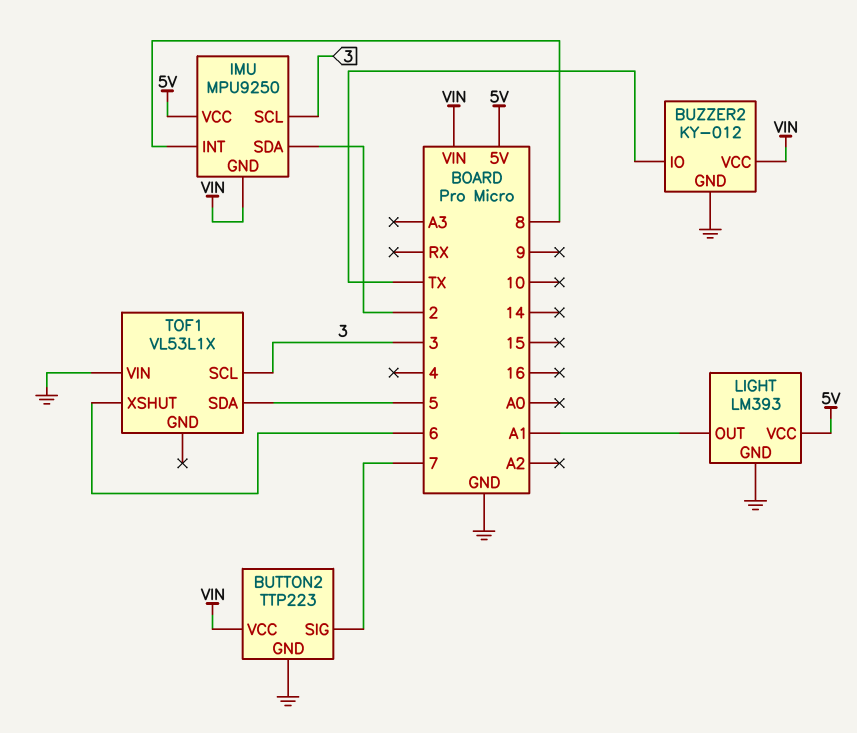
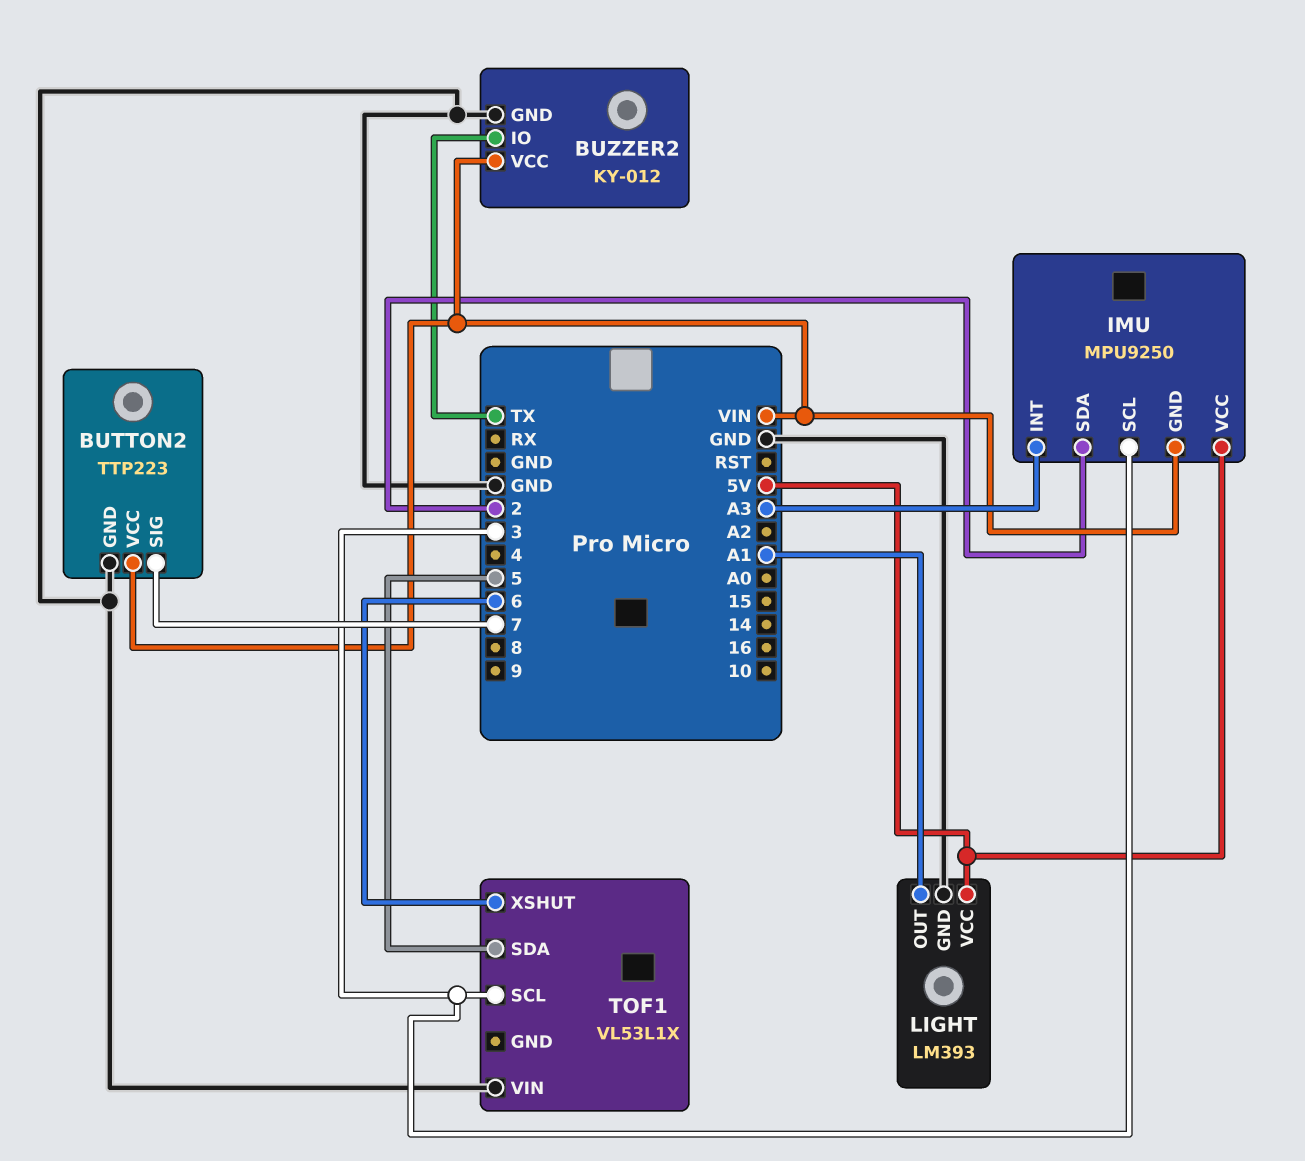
IMU pin INT: 8 -> A3

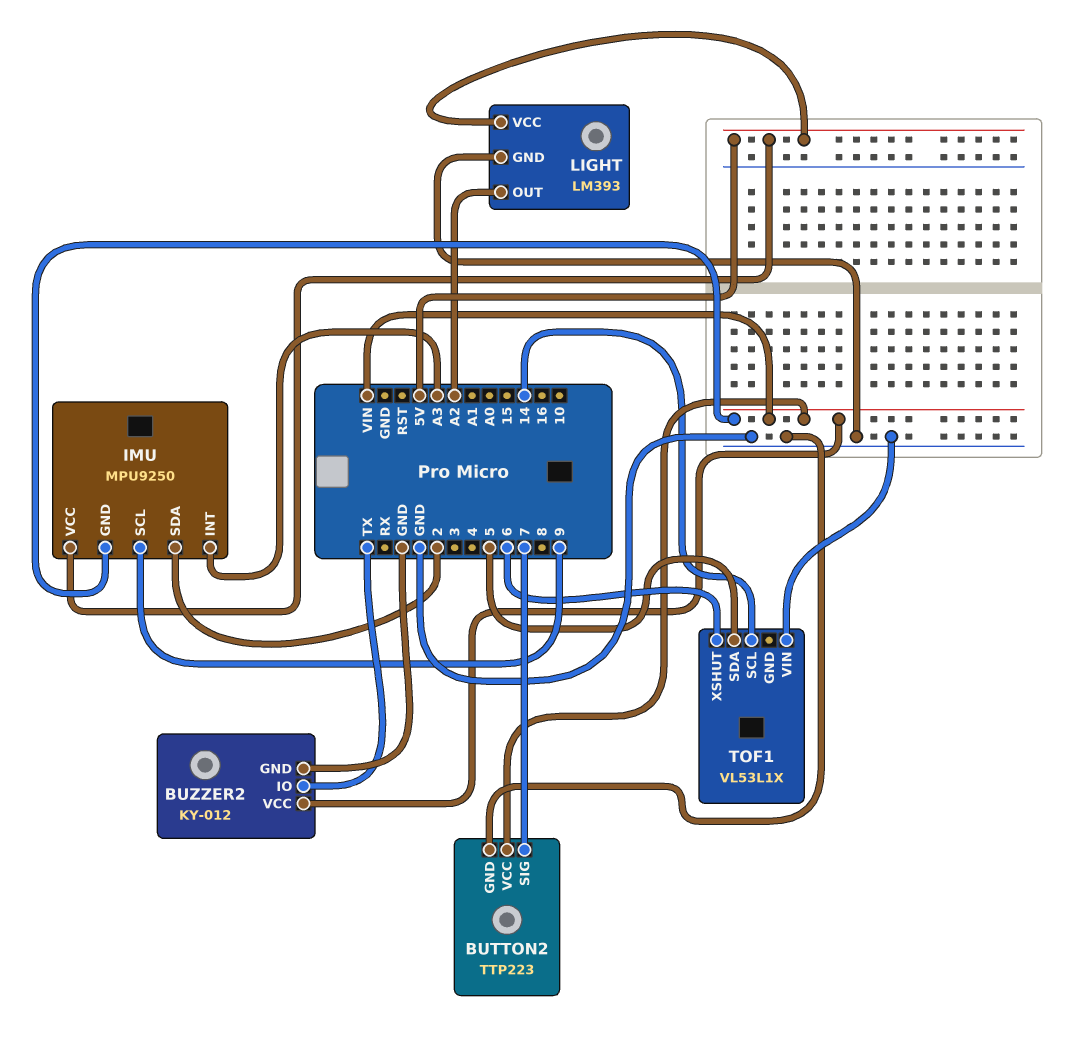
IMU pin SCL: 3 -> 9
LIGHT pin OUT: A1 -> A2
TOF1 pin SCL: 3 -> 14

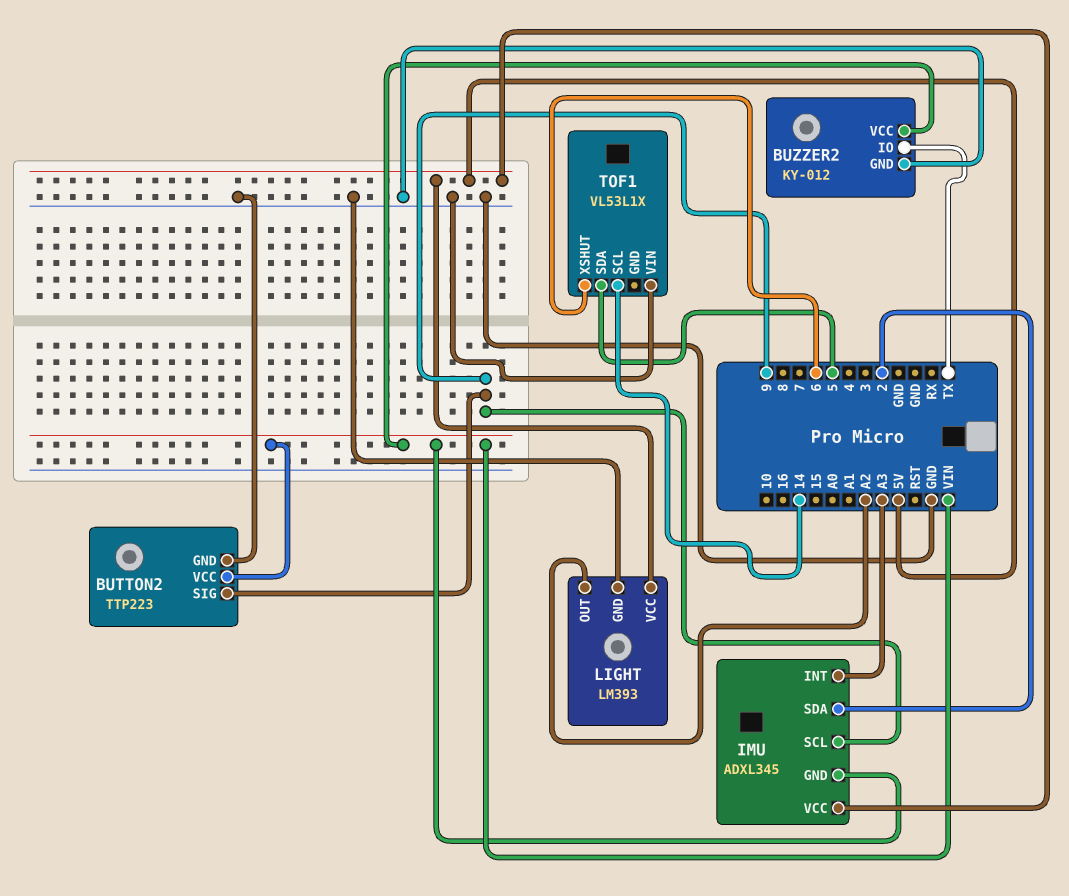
BUTTON2 pin SIG: 7 -> 9
IMU: MPU9250 -> ADXL345

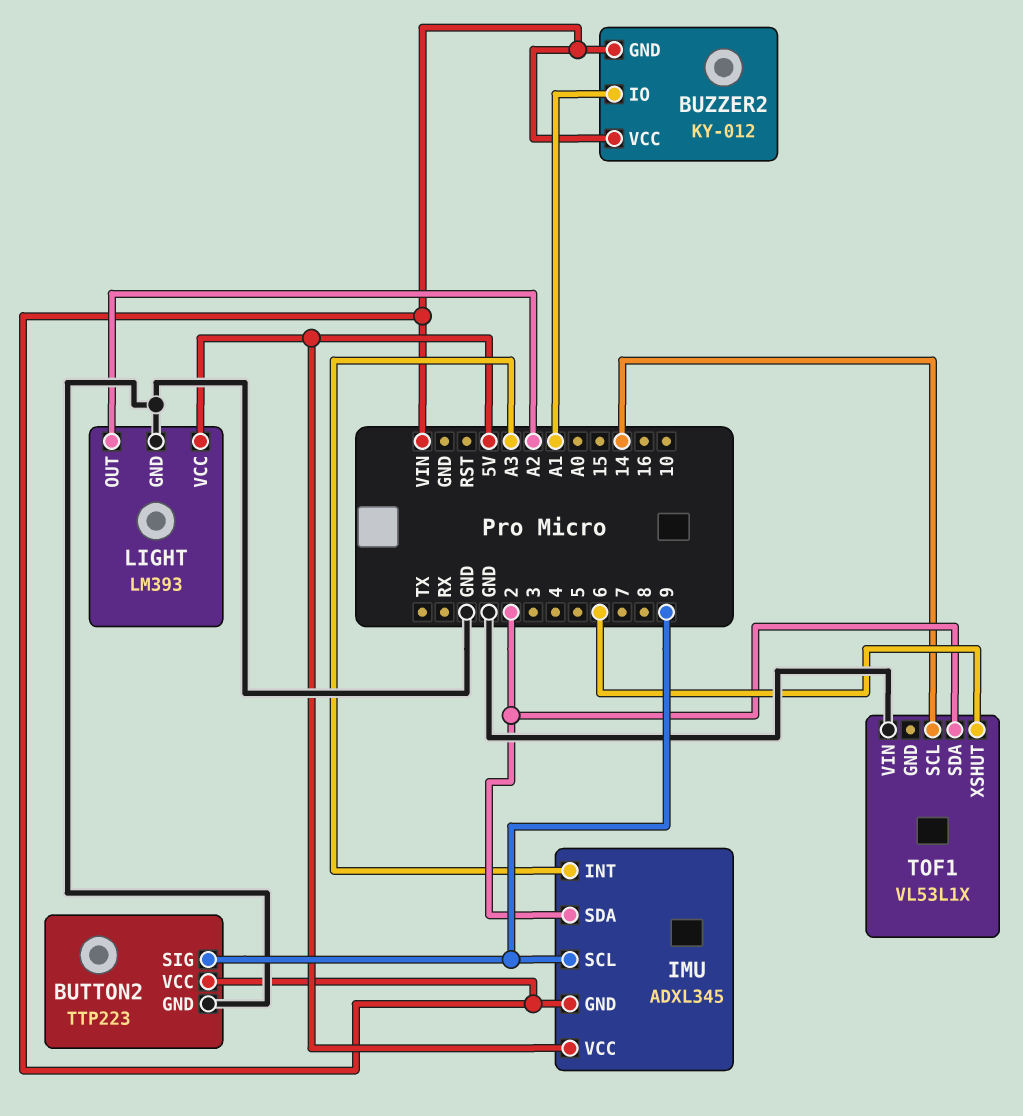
BUZZER2 pin GND: GND -> VIN
BUZZER2 pin IO: TX -> A1
TOF1 pin SDA: 5 -> 2

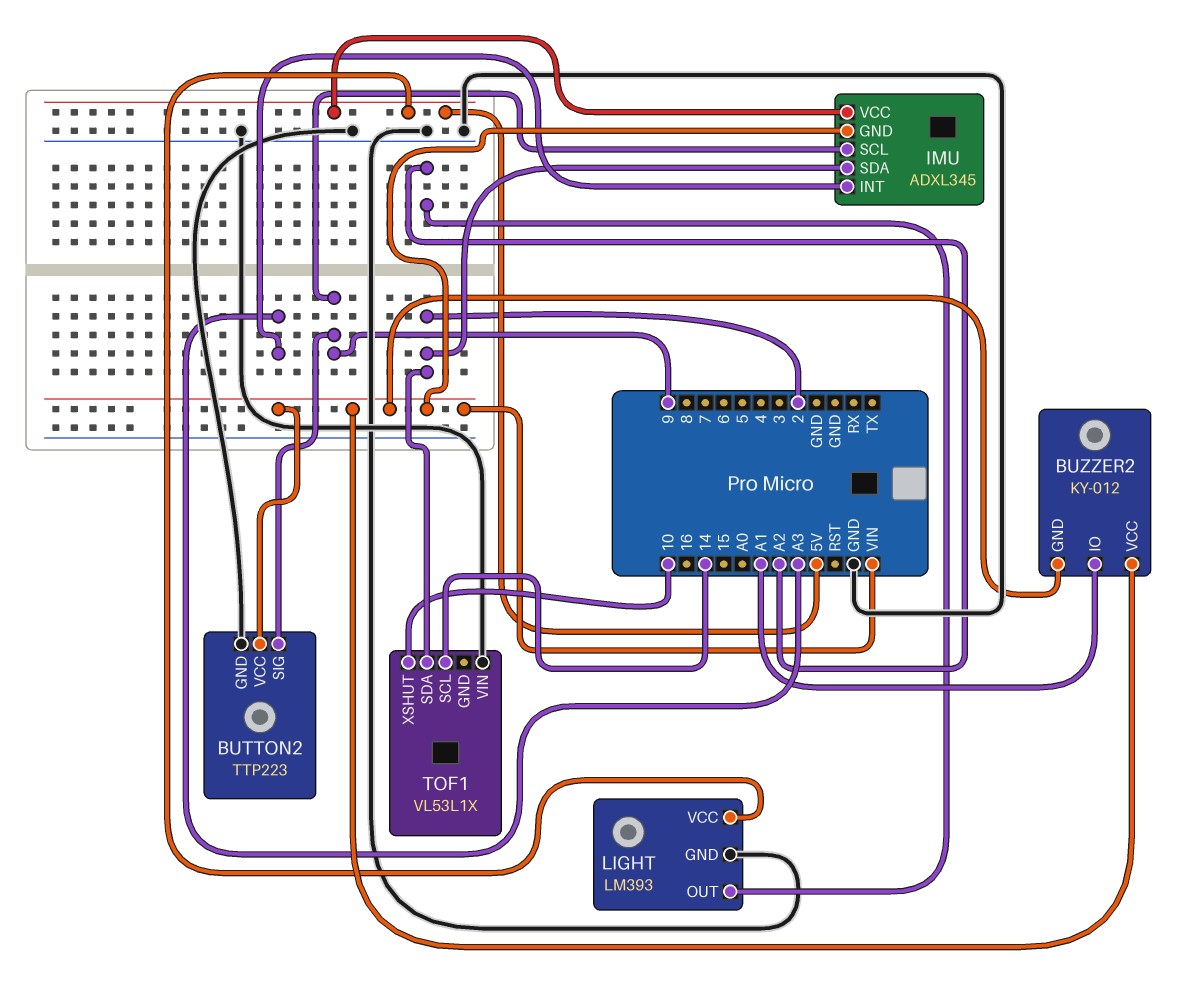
TOF1 pin XSHUT: 6 -> 10

